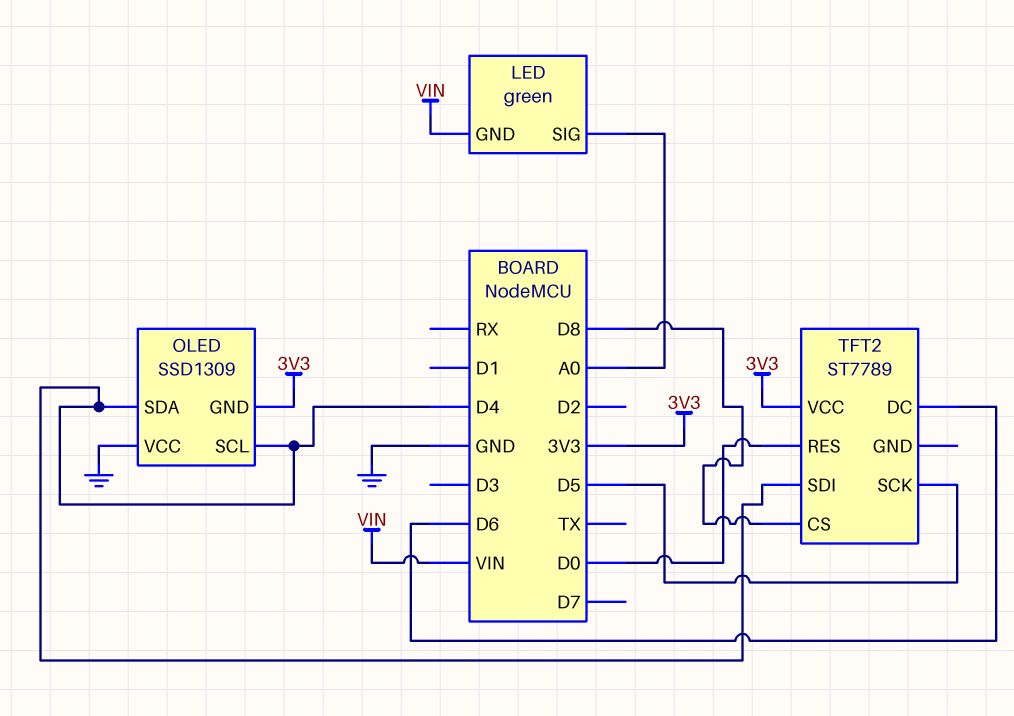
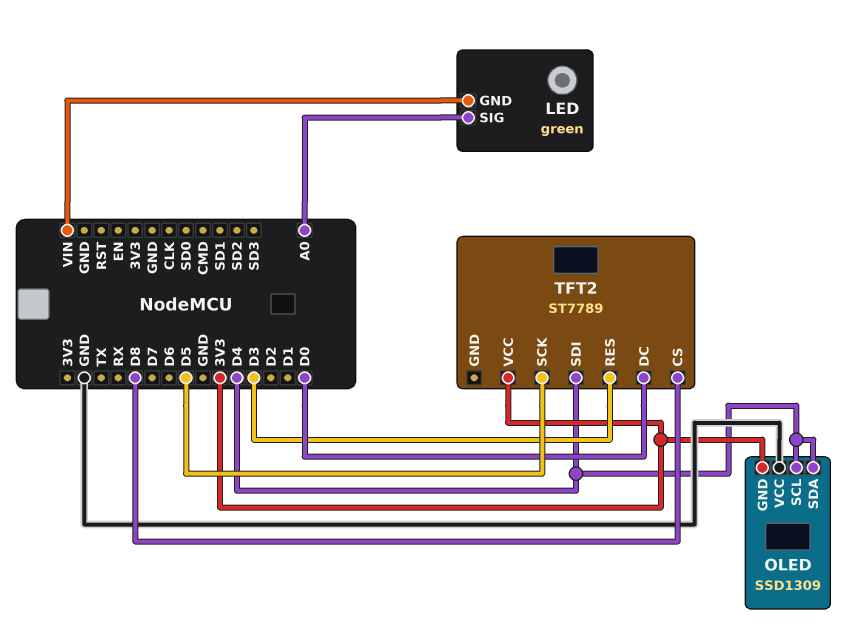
TFT2 pin DC: D6 -> D0
TFT2 pin RES: D0 -> D3

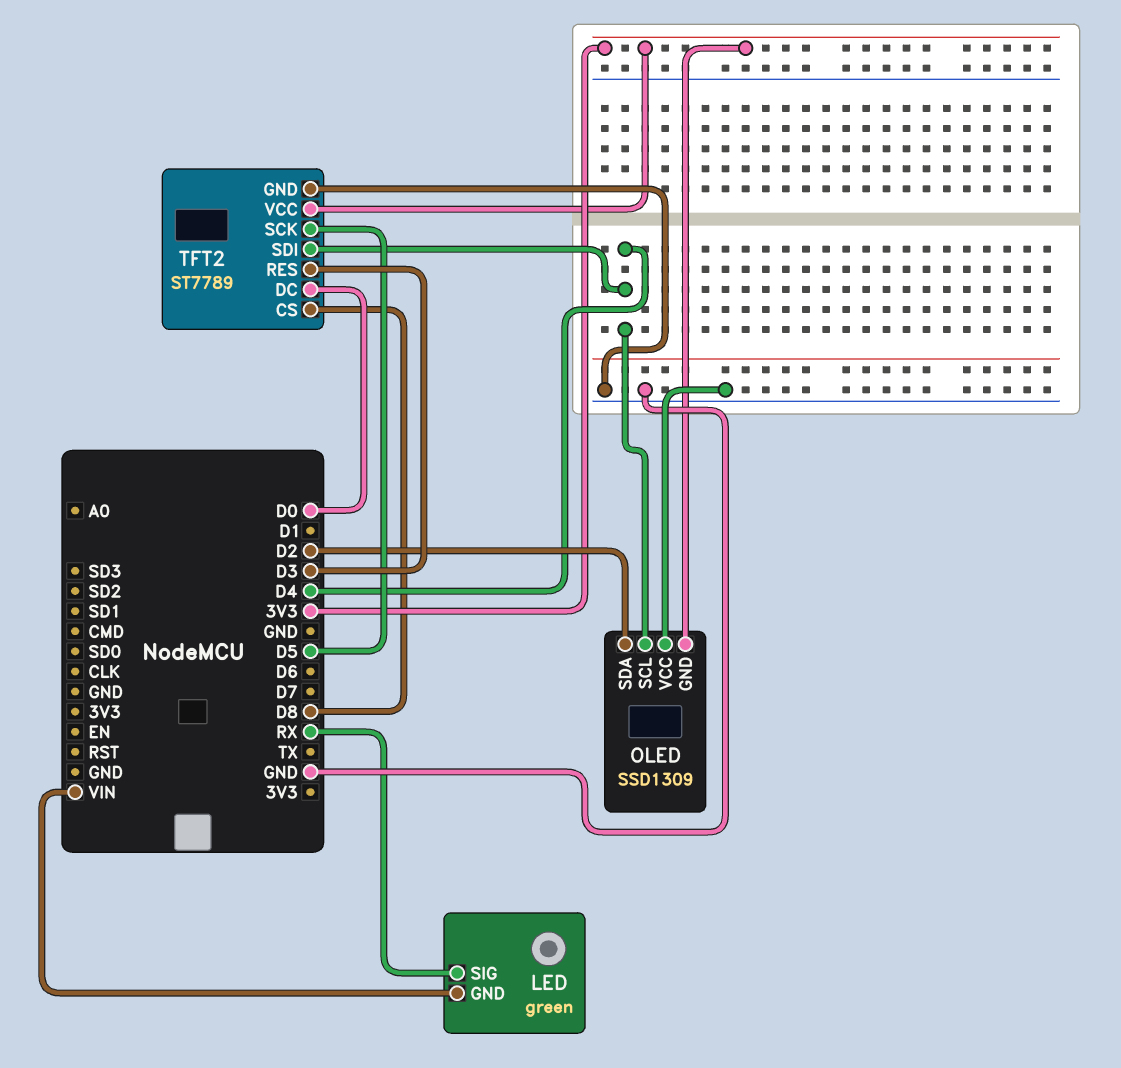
LED pin SIG: A0 -> RX
OLED pin SDA: D4 -> D2
TFT2 pin GND: none -> GND

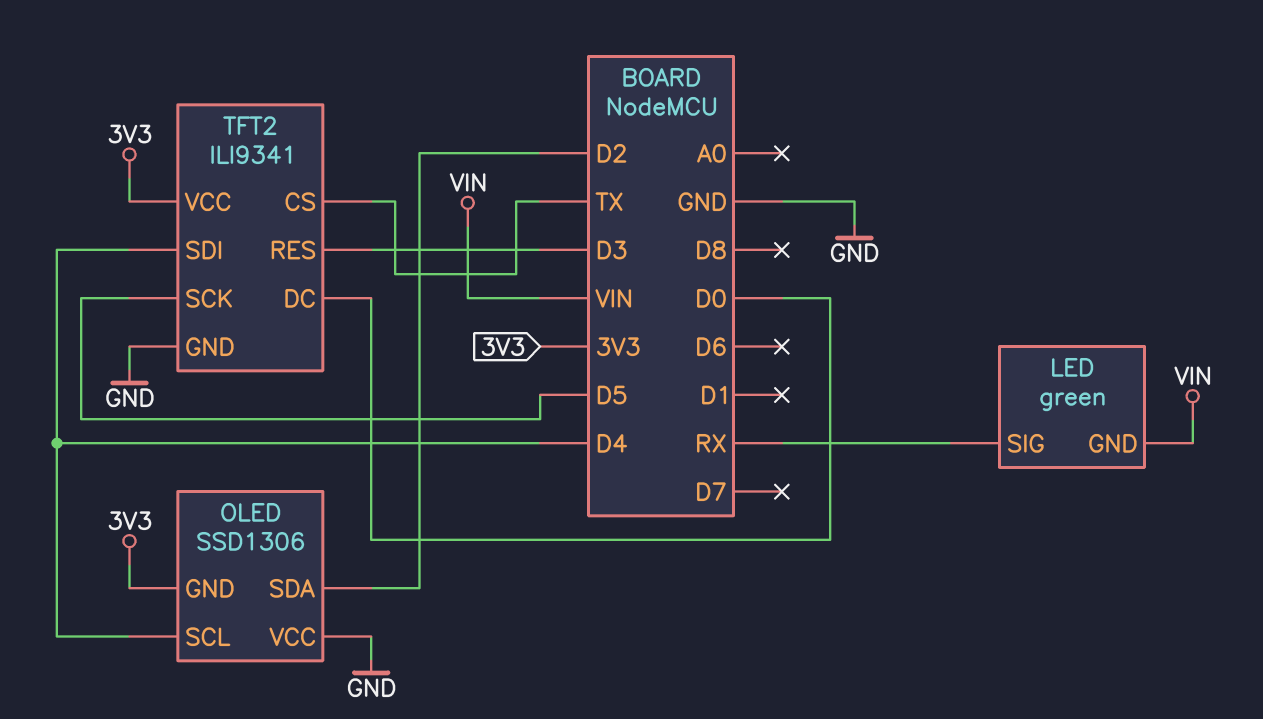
OLED: SSD1309 -> SSD1306
TFT2: ST7789 -> ILI9341
TFT2 pin CS: D8 -> TX

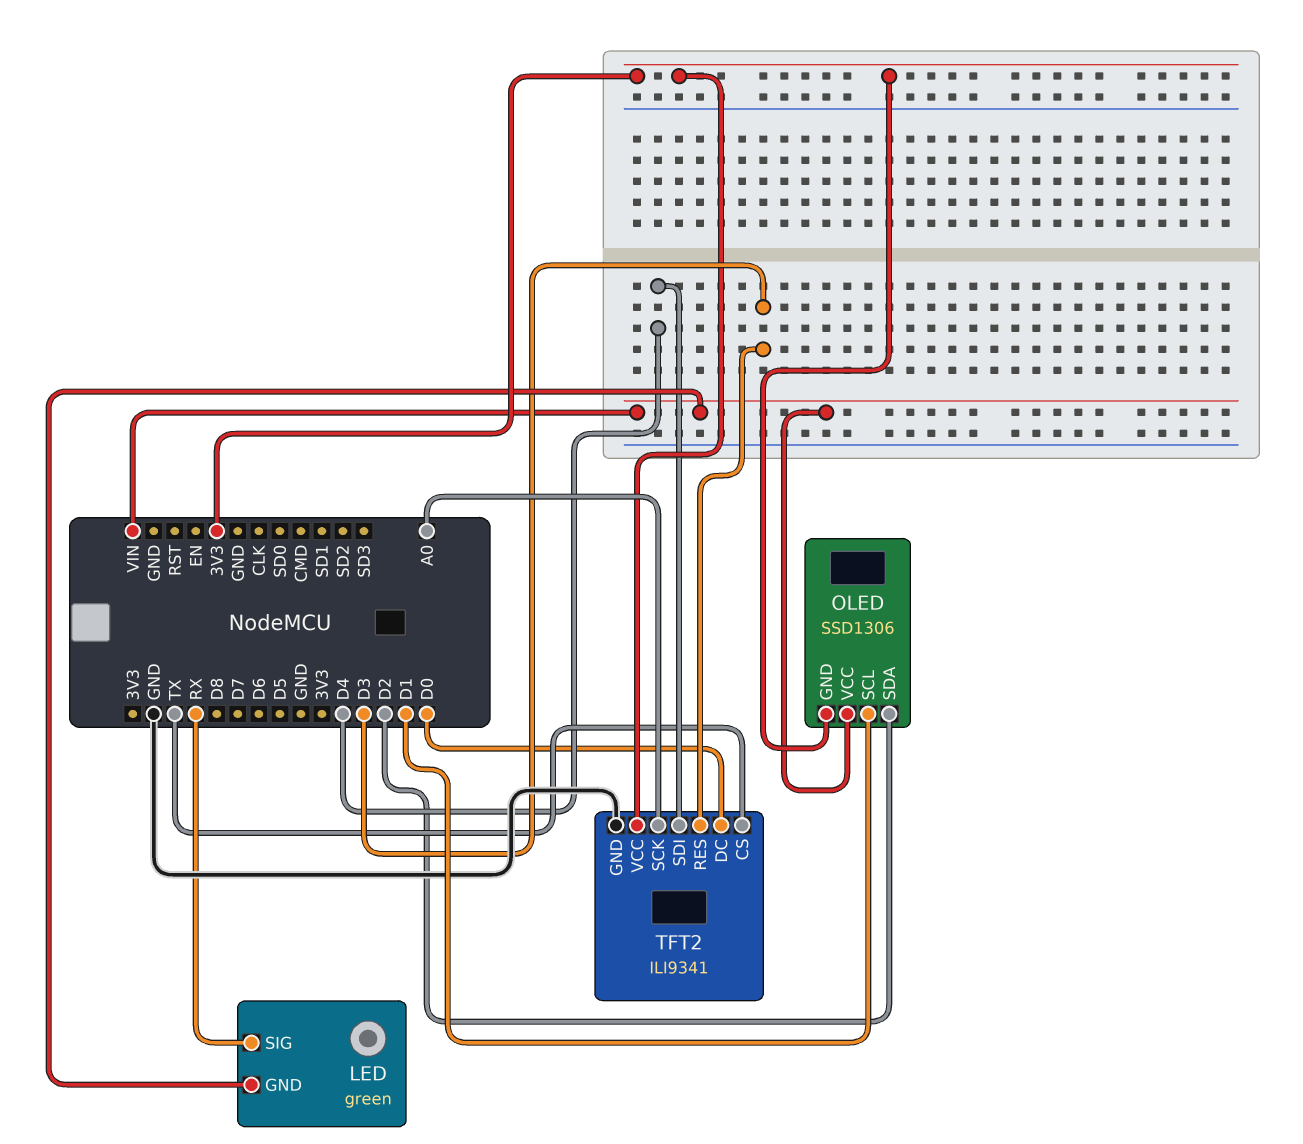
OLED pin SCL: D4 -> D1
OLED pin VCC: GND -> VIN
TFT2 pin SCK: D5 -> A0

